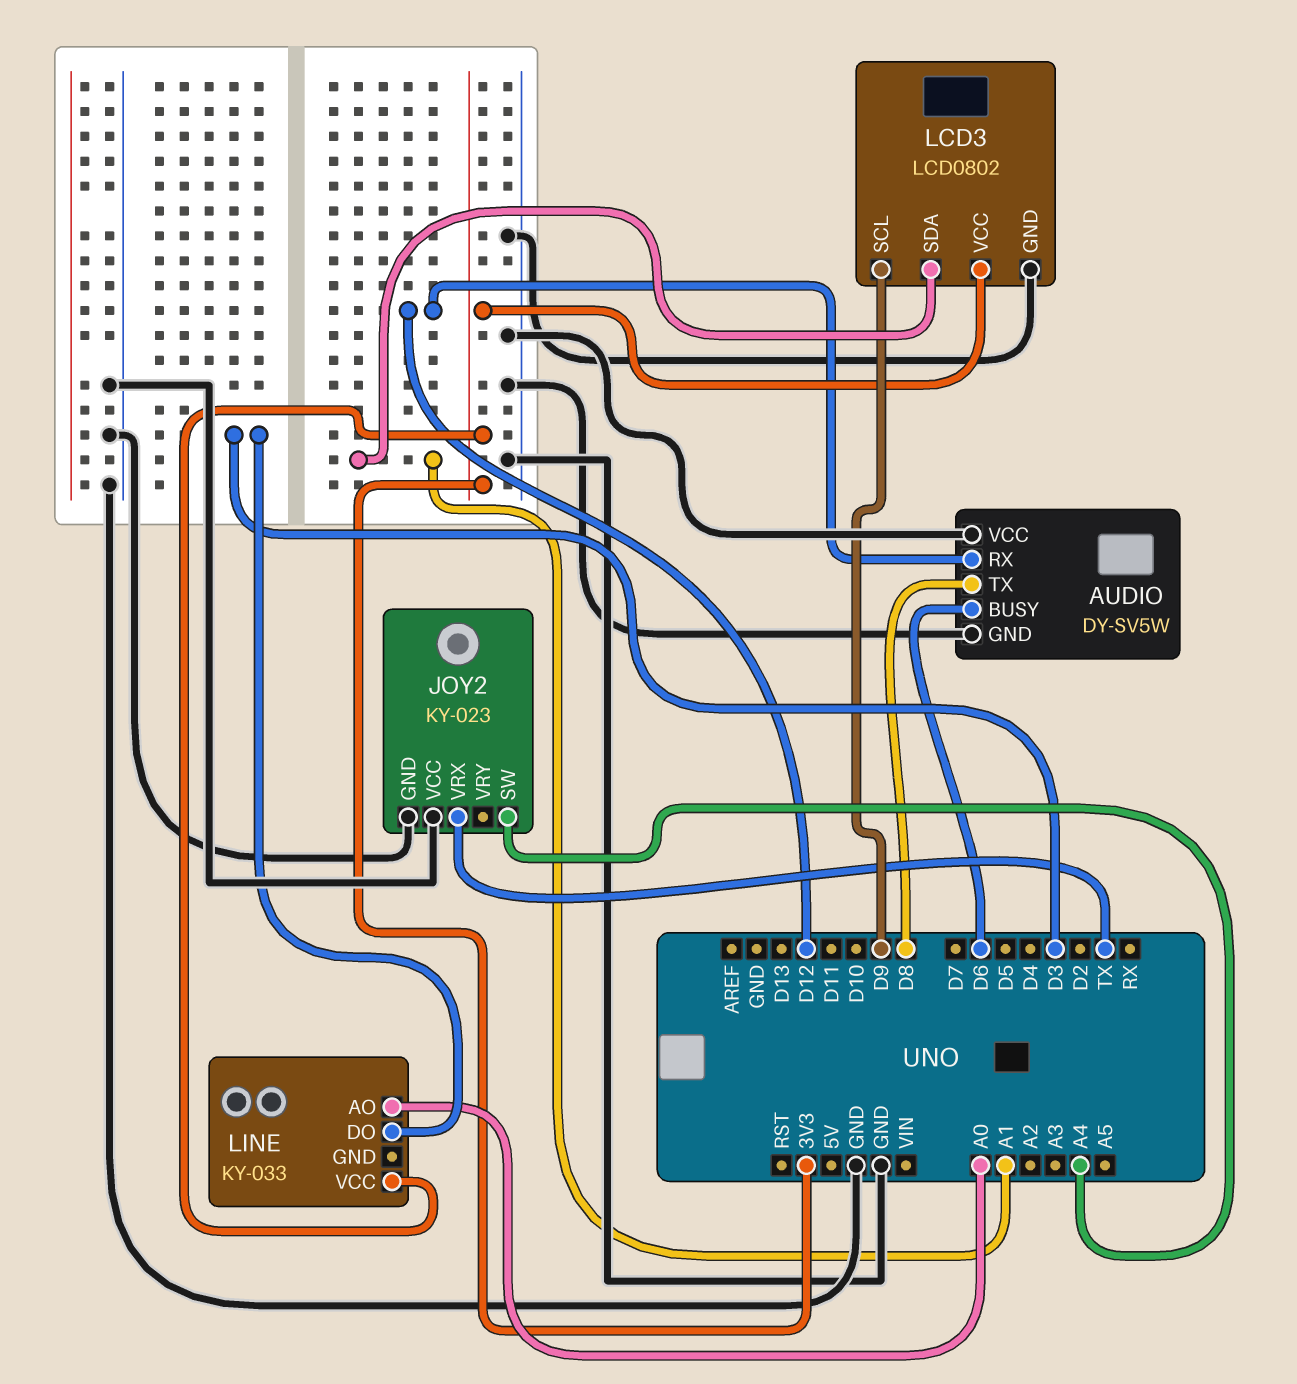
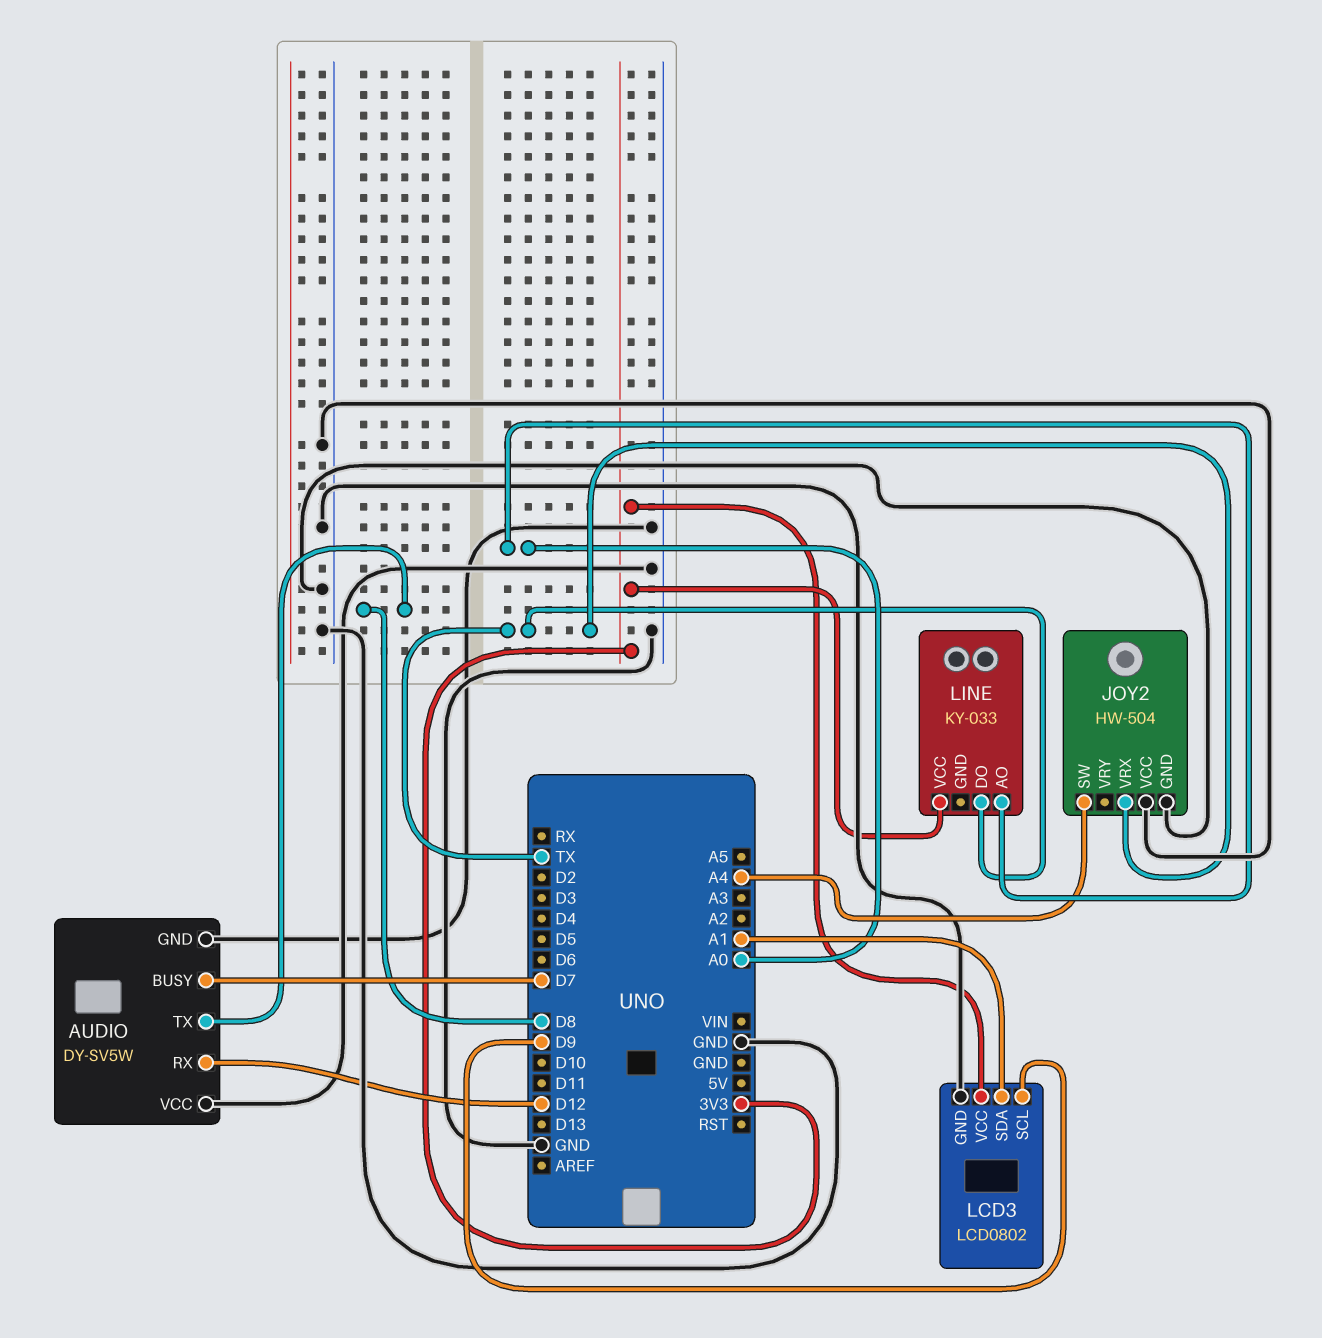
AUDIO pin BUSY: D6 -> D7
JOY2: KY-023 -> HW-504
LINE pin DO: D3 -> TX

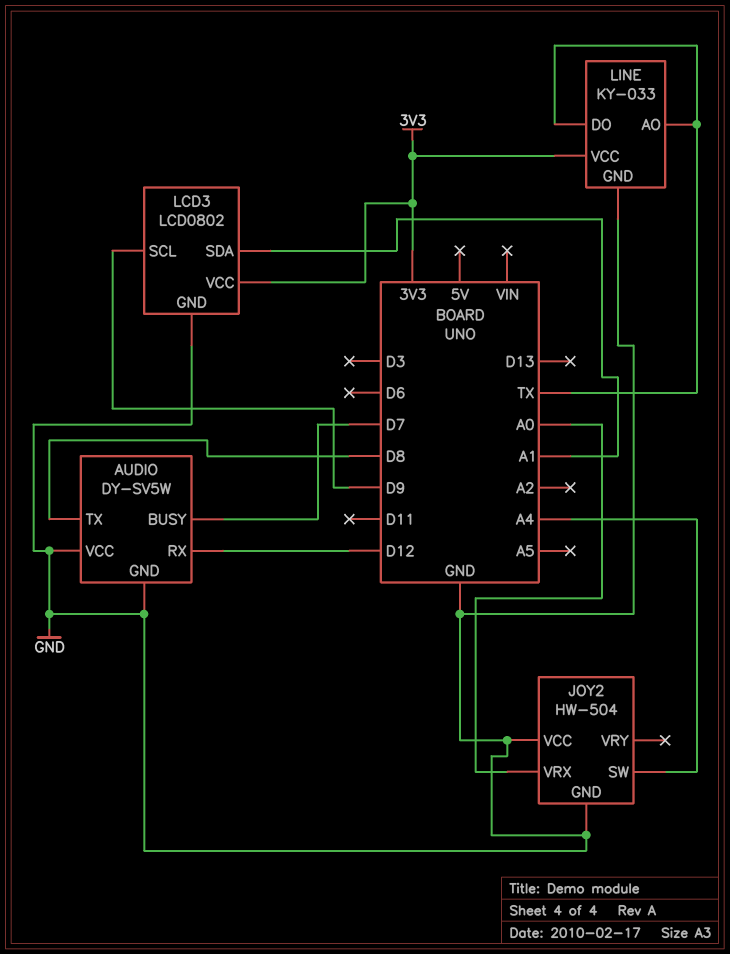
JOY2 pin VRX: TX -> A0
LINE pin AO: A0 -> TX
LINE pin GND: none -> GND

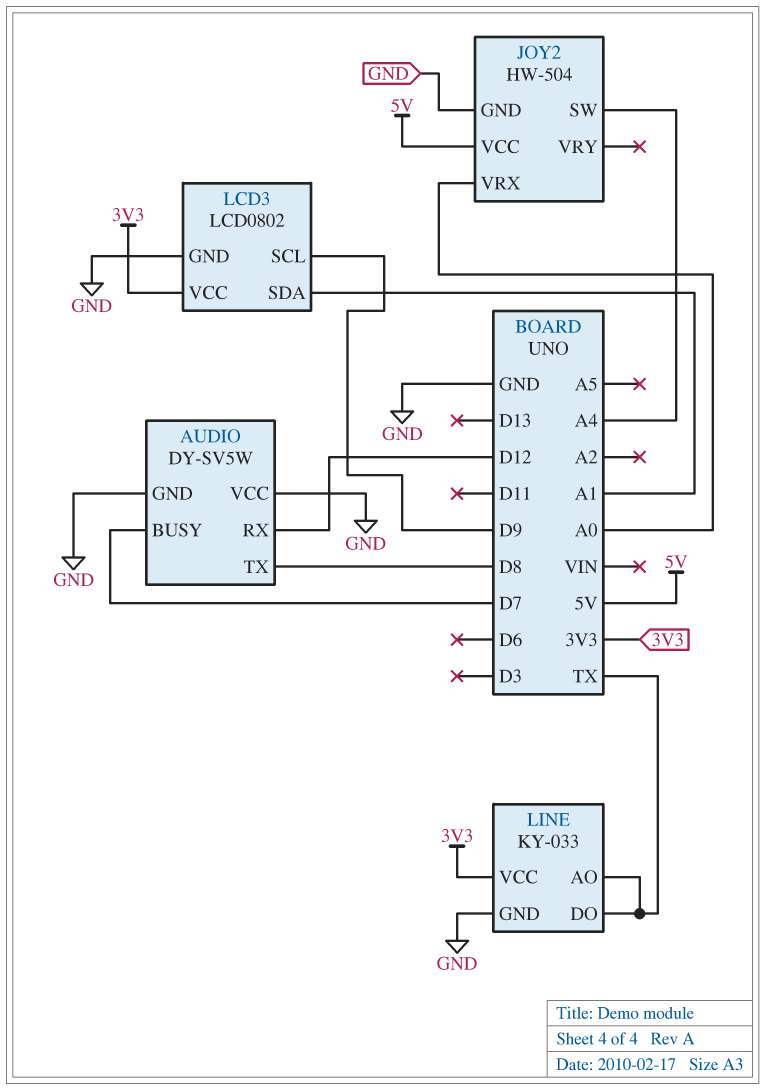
JOY2 pin VCC: GND -> 5V

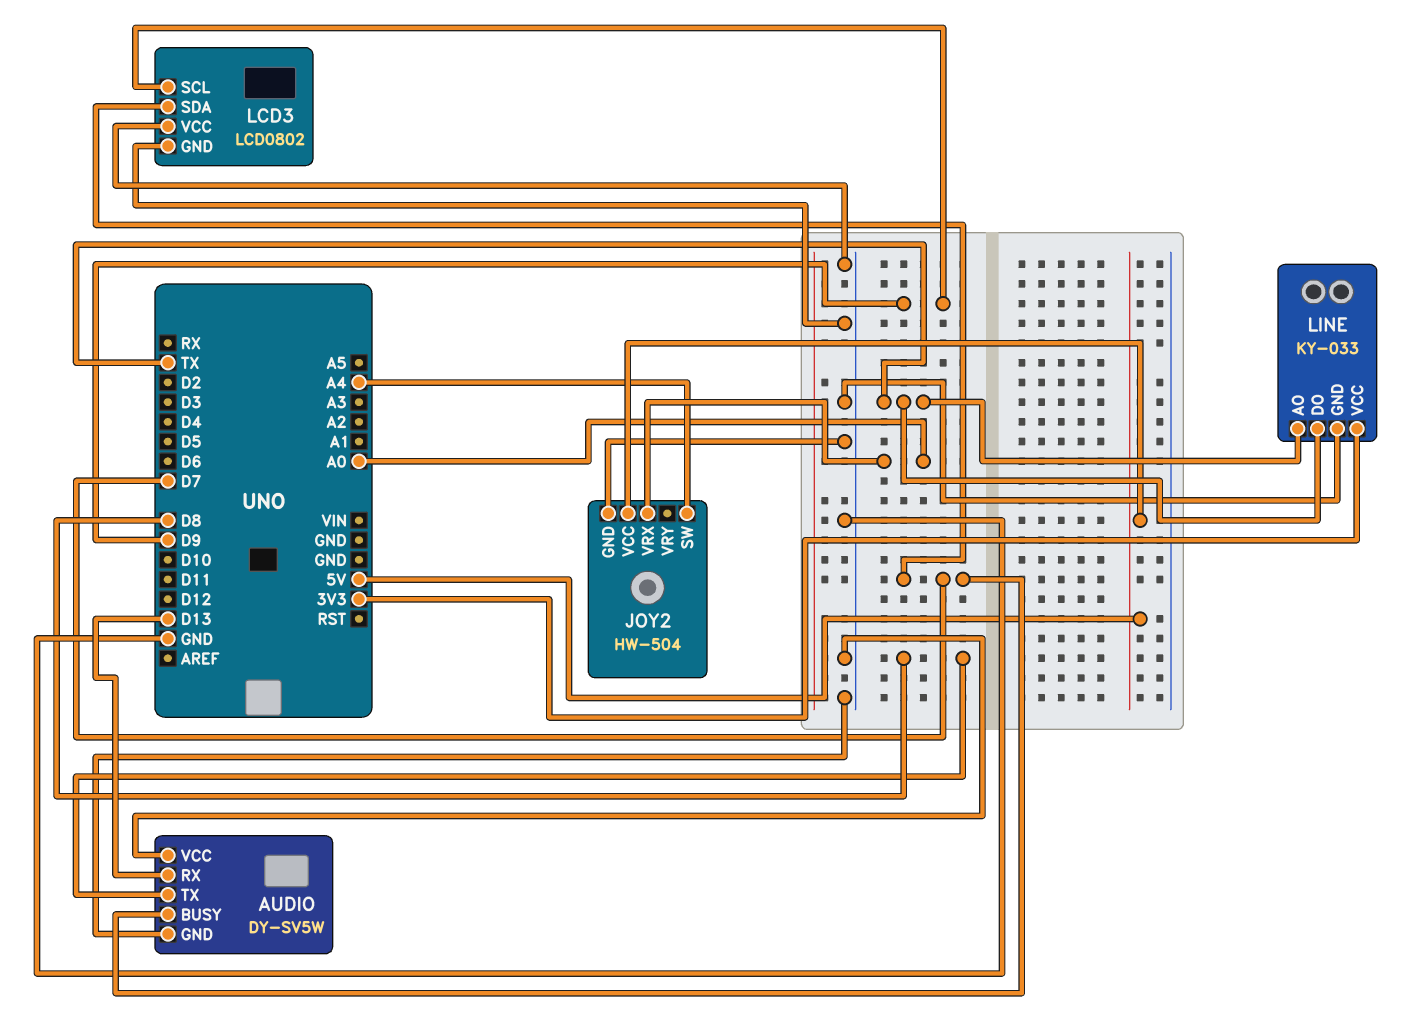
AUDIO pin RX: D12 -> D13
LCD3 pin SDA: A1 -> D7
LCD3 pin VCC: 3V3 -> GND

